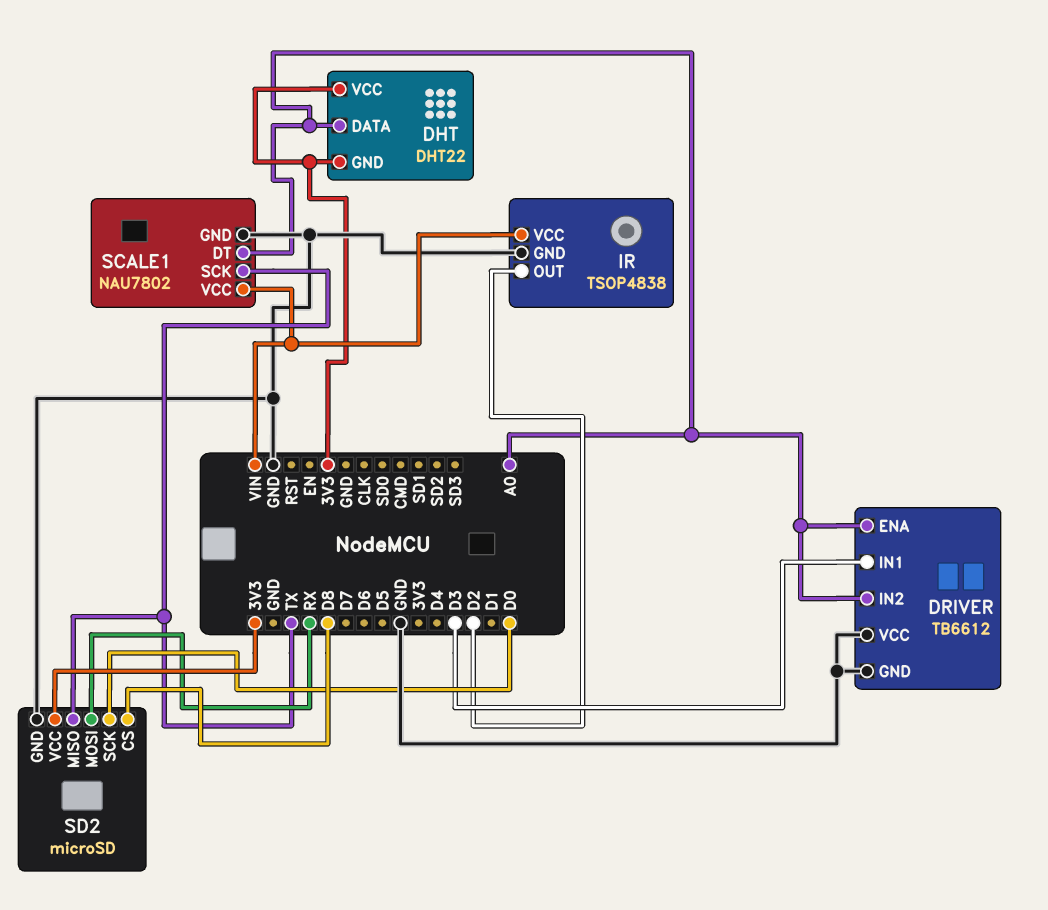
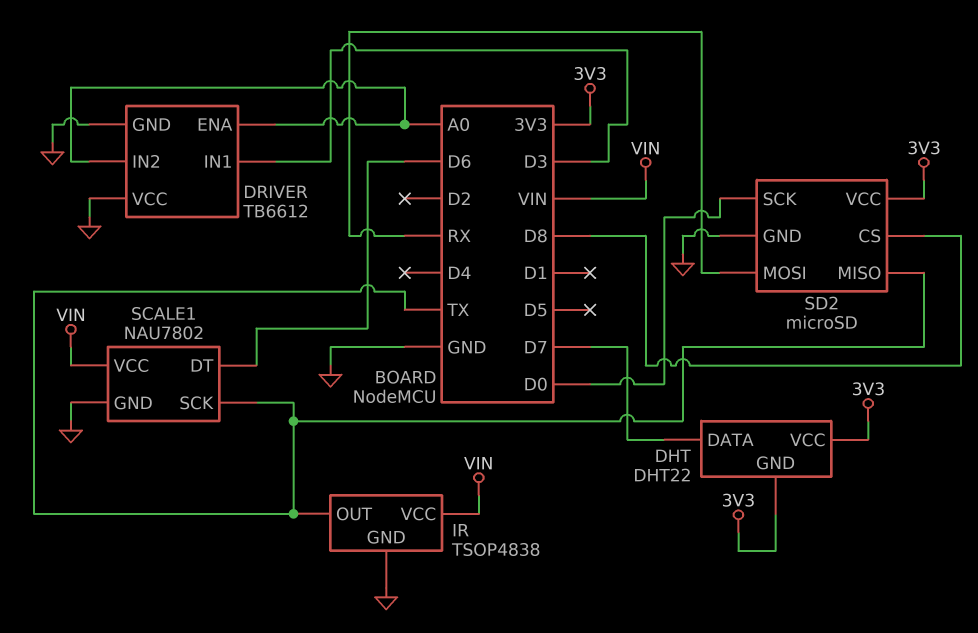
DHT pin DATA: A0 -> D7
IR pin OUT: D2 -> TX
SCALE1 pin DT: A0 -> D6

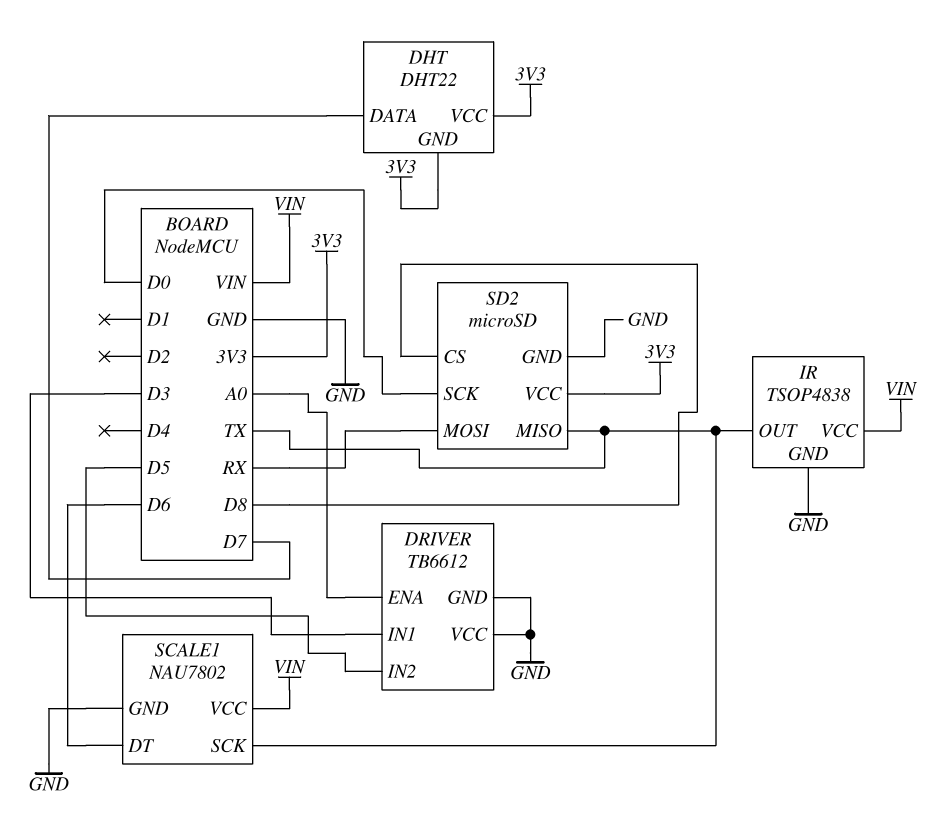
DRIVER pin IN2: A0 -> D5

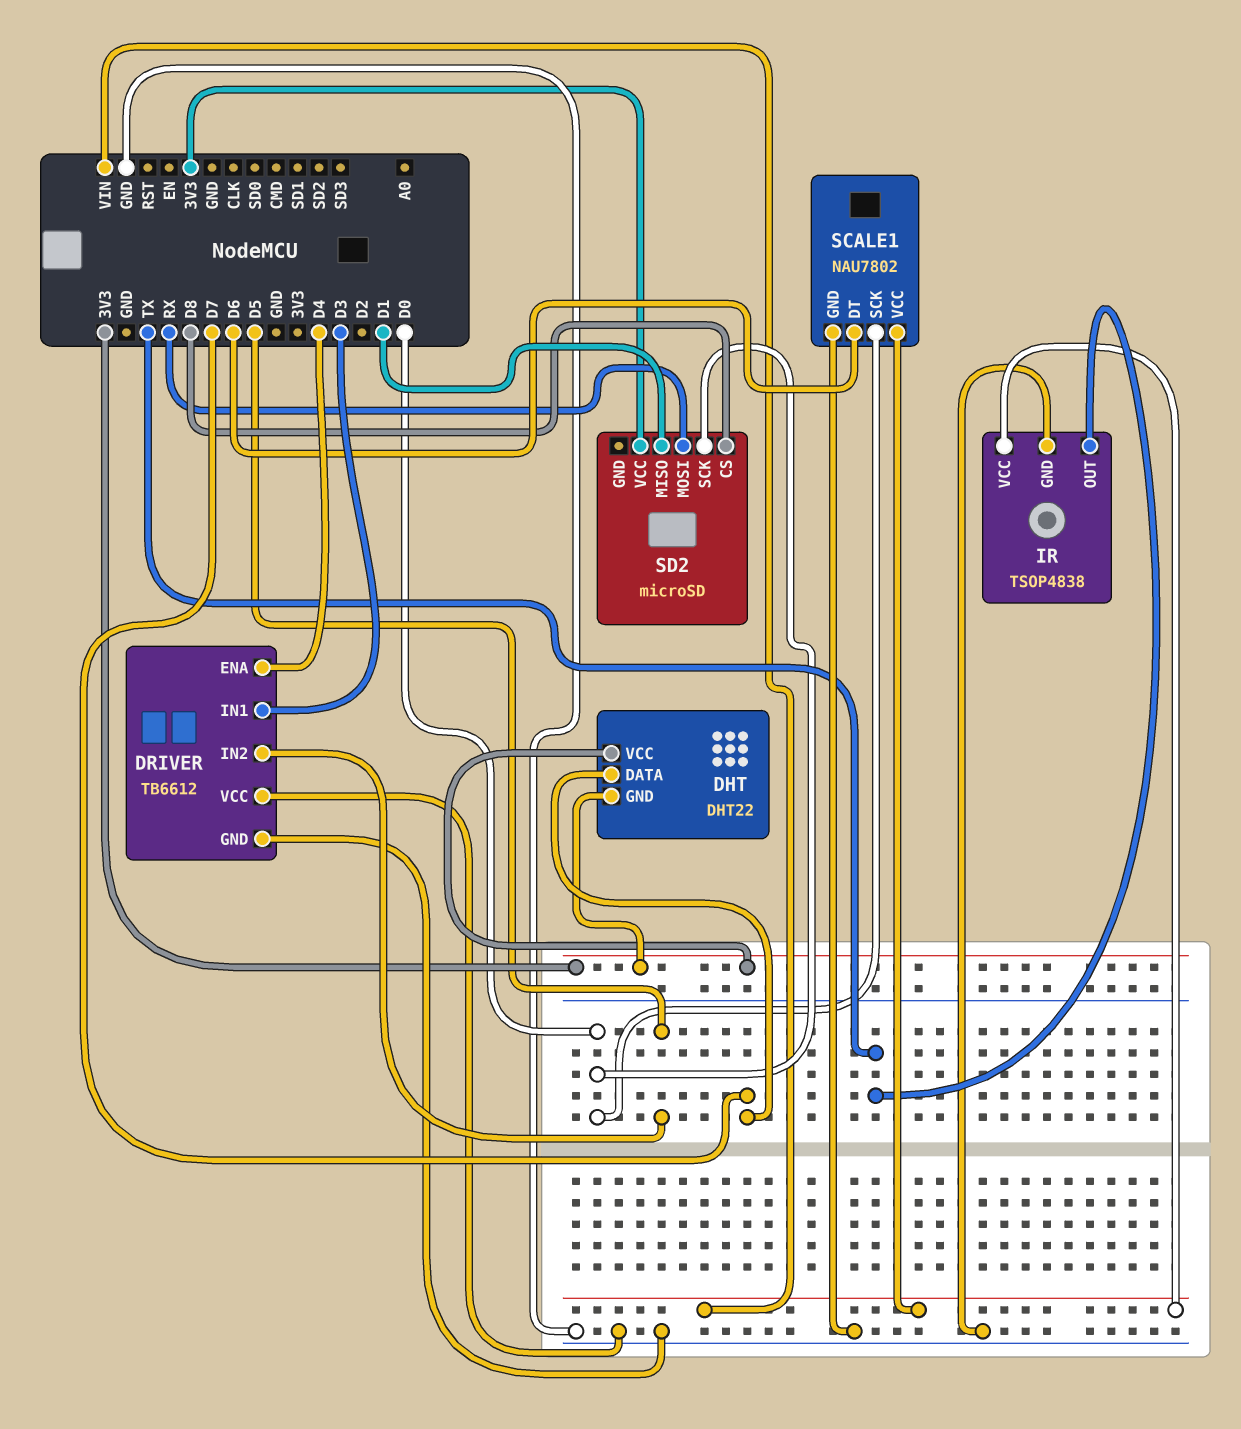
DRIVER pin ENA: A0 -> D4
SCALE1 pin SCK: TX -> D0
SD2 pin GND: GND -> none
SD2 pin MISO: TX -> D1

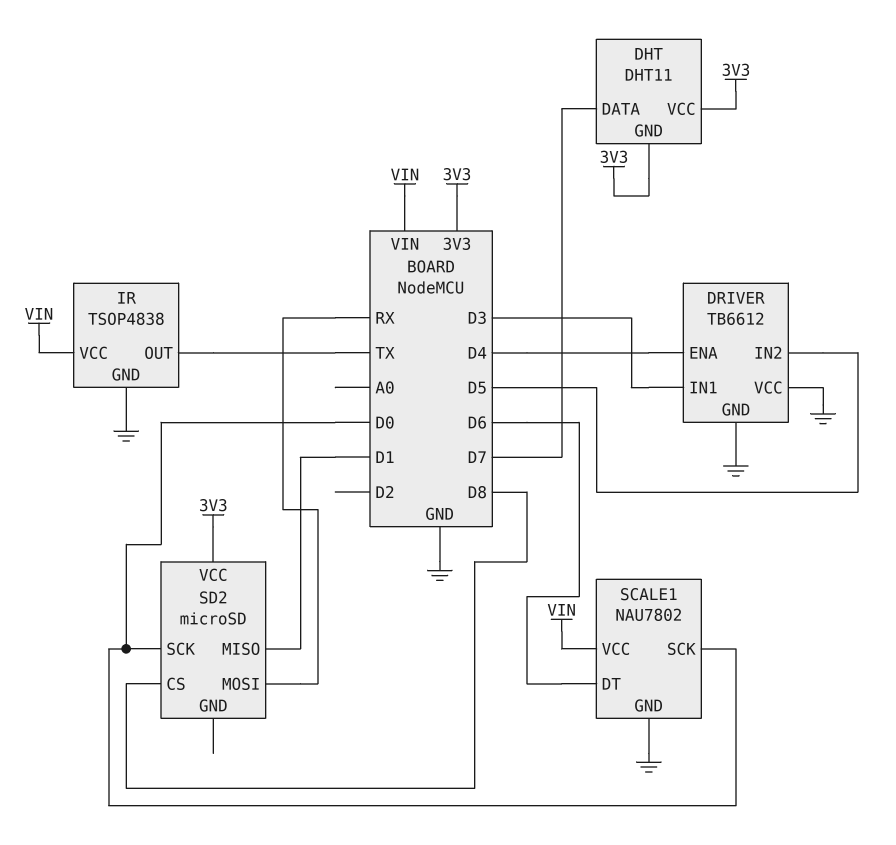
DHT: DHT22 -> DHT11

